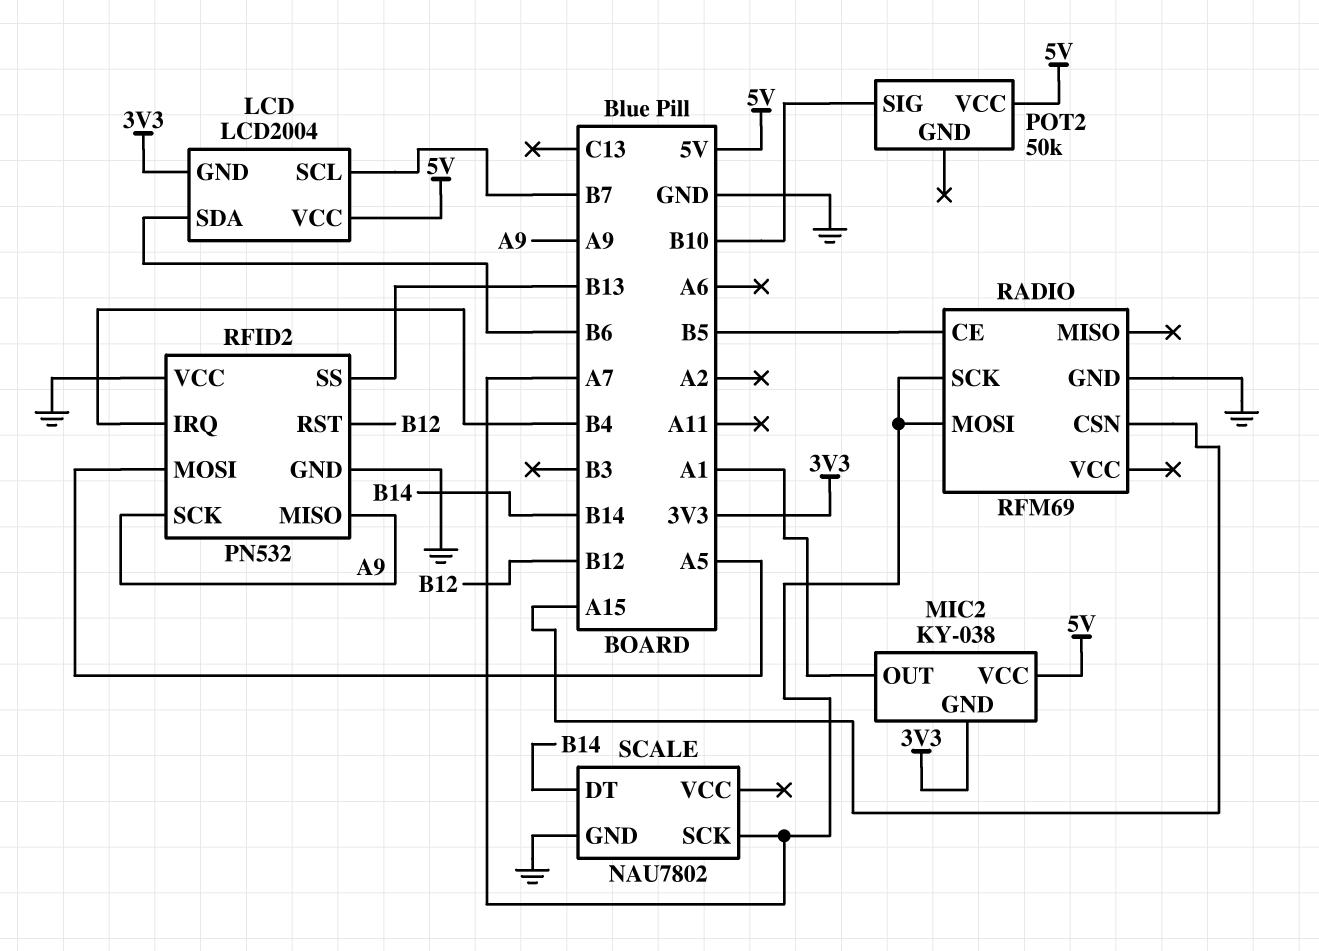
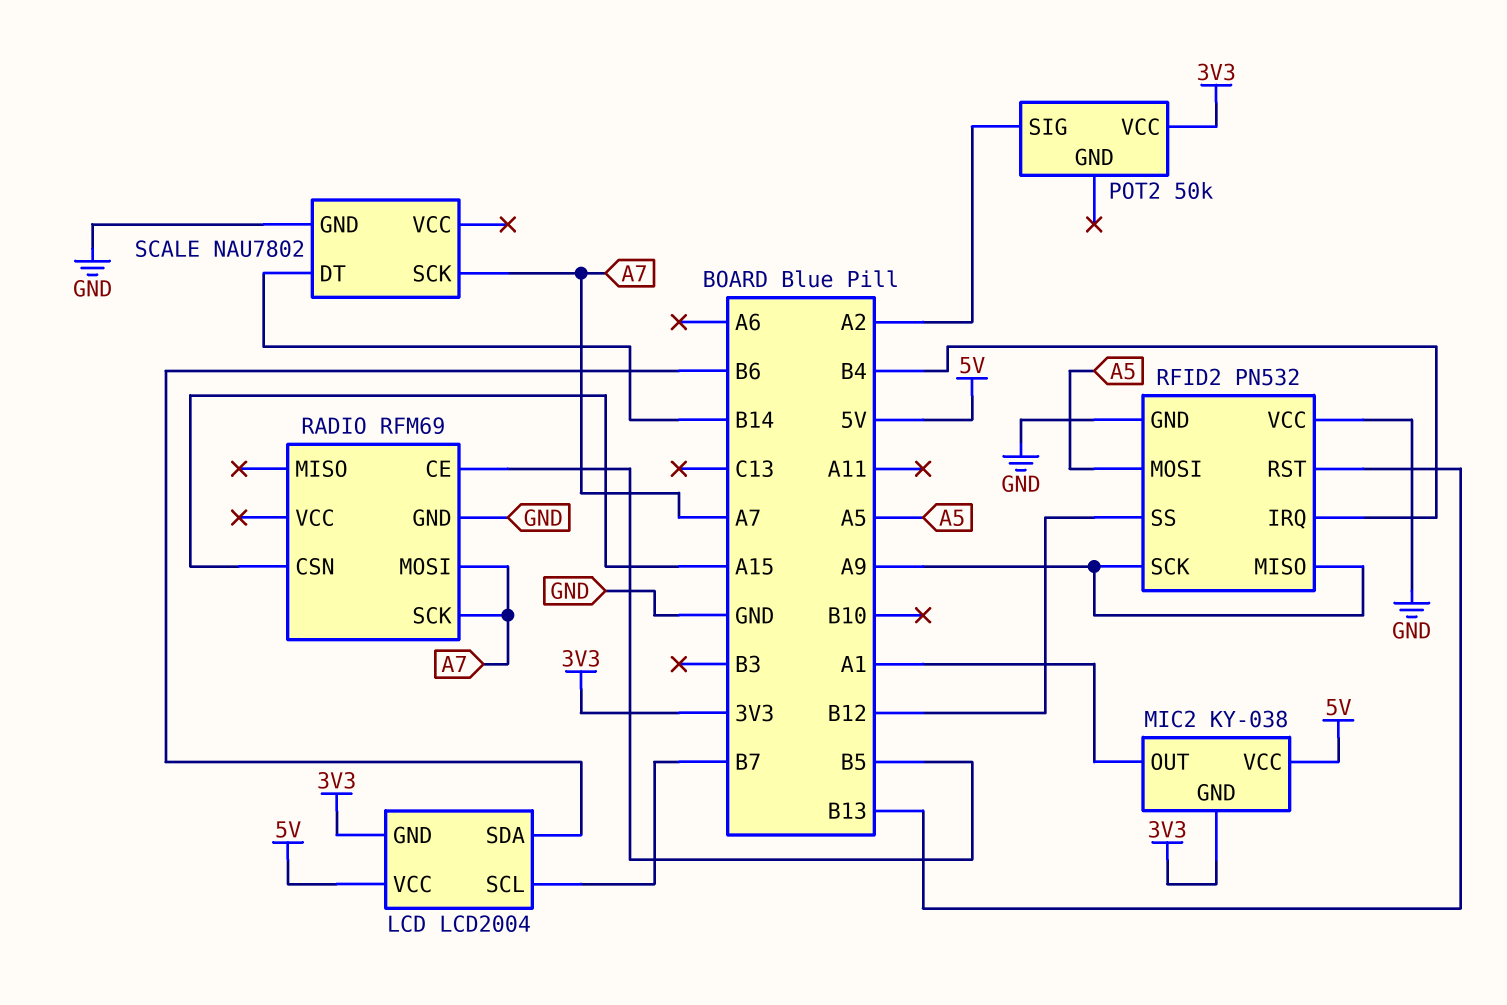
POT2 pin SIG: B10 -> A2
POT2 pin VCC: 5V -> 3V3
RFID2 pin RST: B12 -> B13
RFID2 pin SS: B13 -> B12

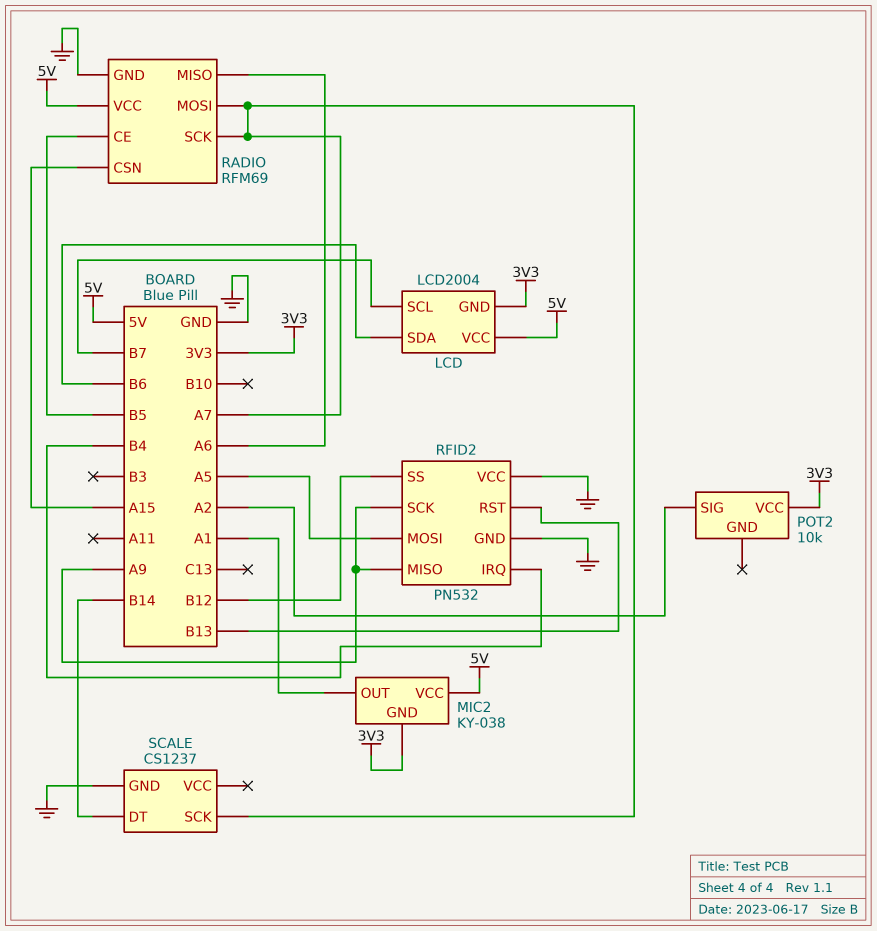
POT2: 50k -> 10k
RADIO pin MISO: none -> A6
RADIO pin VCC: none -> 5V
SCALE: NAU7802 -> CS1237

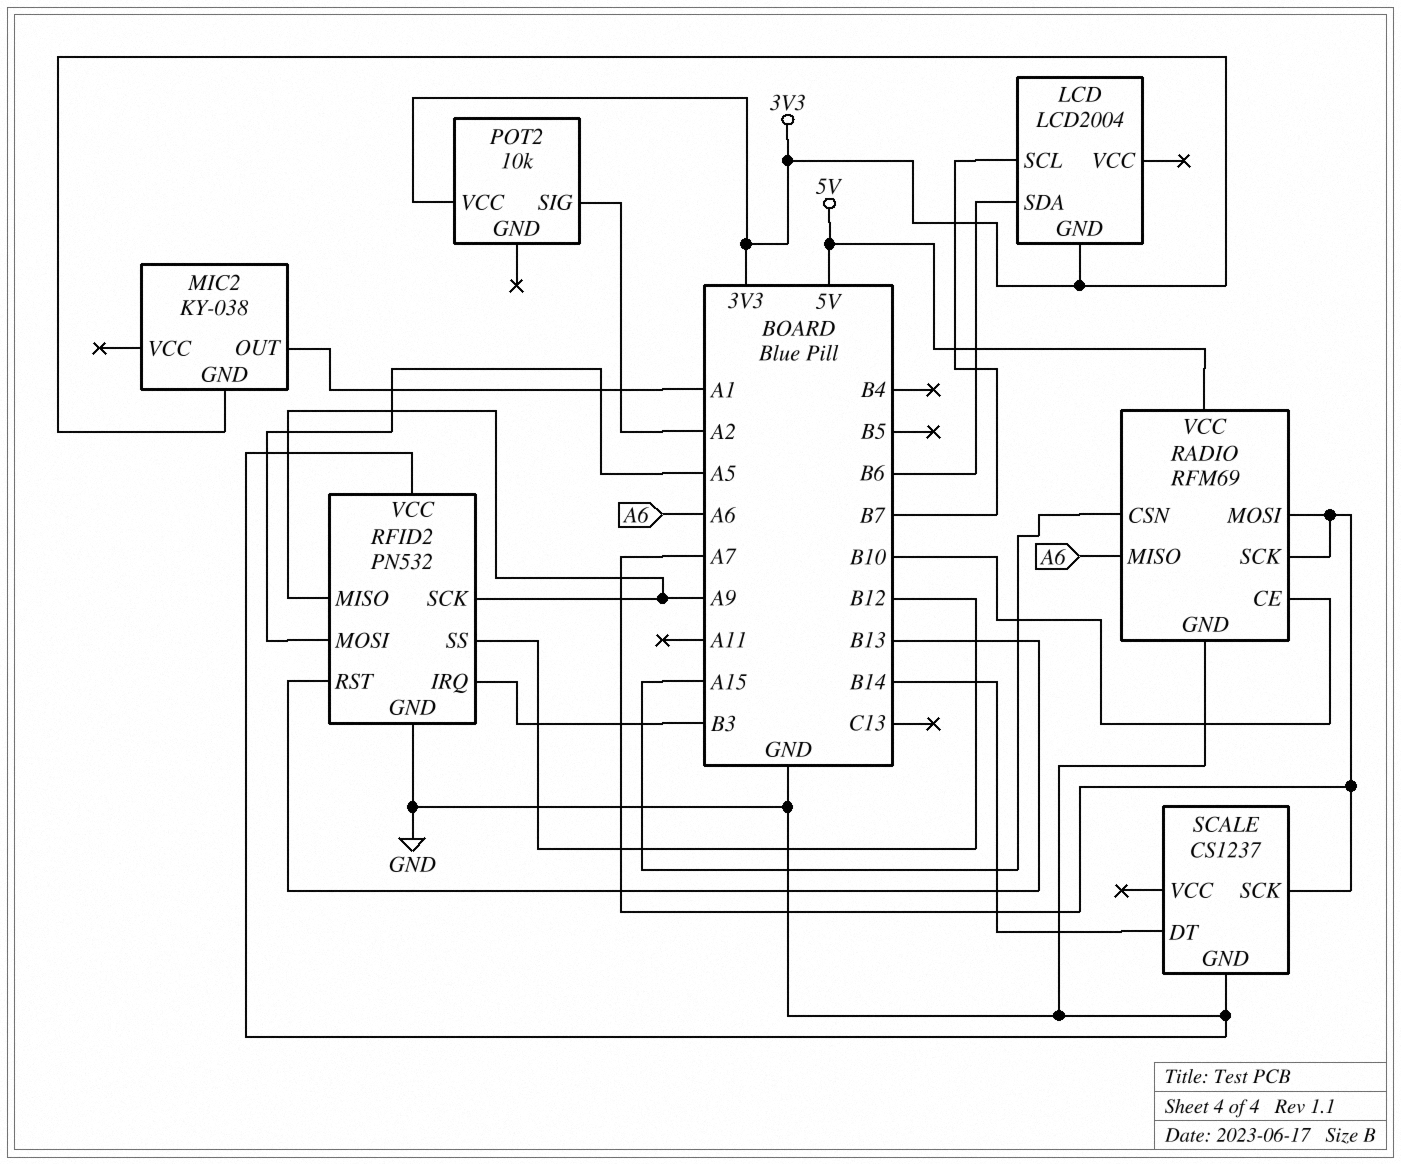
LCD pin VCC: 5V -> none
MIC2 pin VCC: 5V -> none
RADIO pin CE: B5 -> B10
RFID2 pin IRQ: B4 -> B3

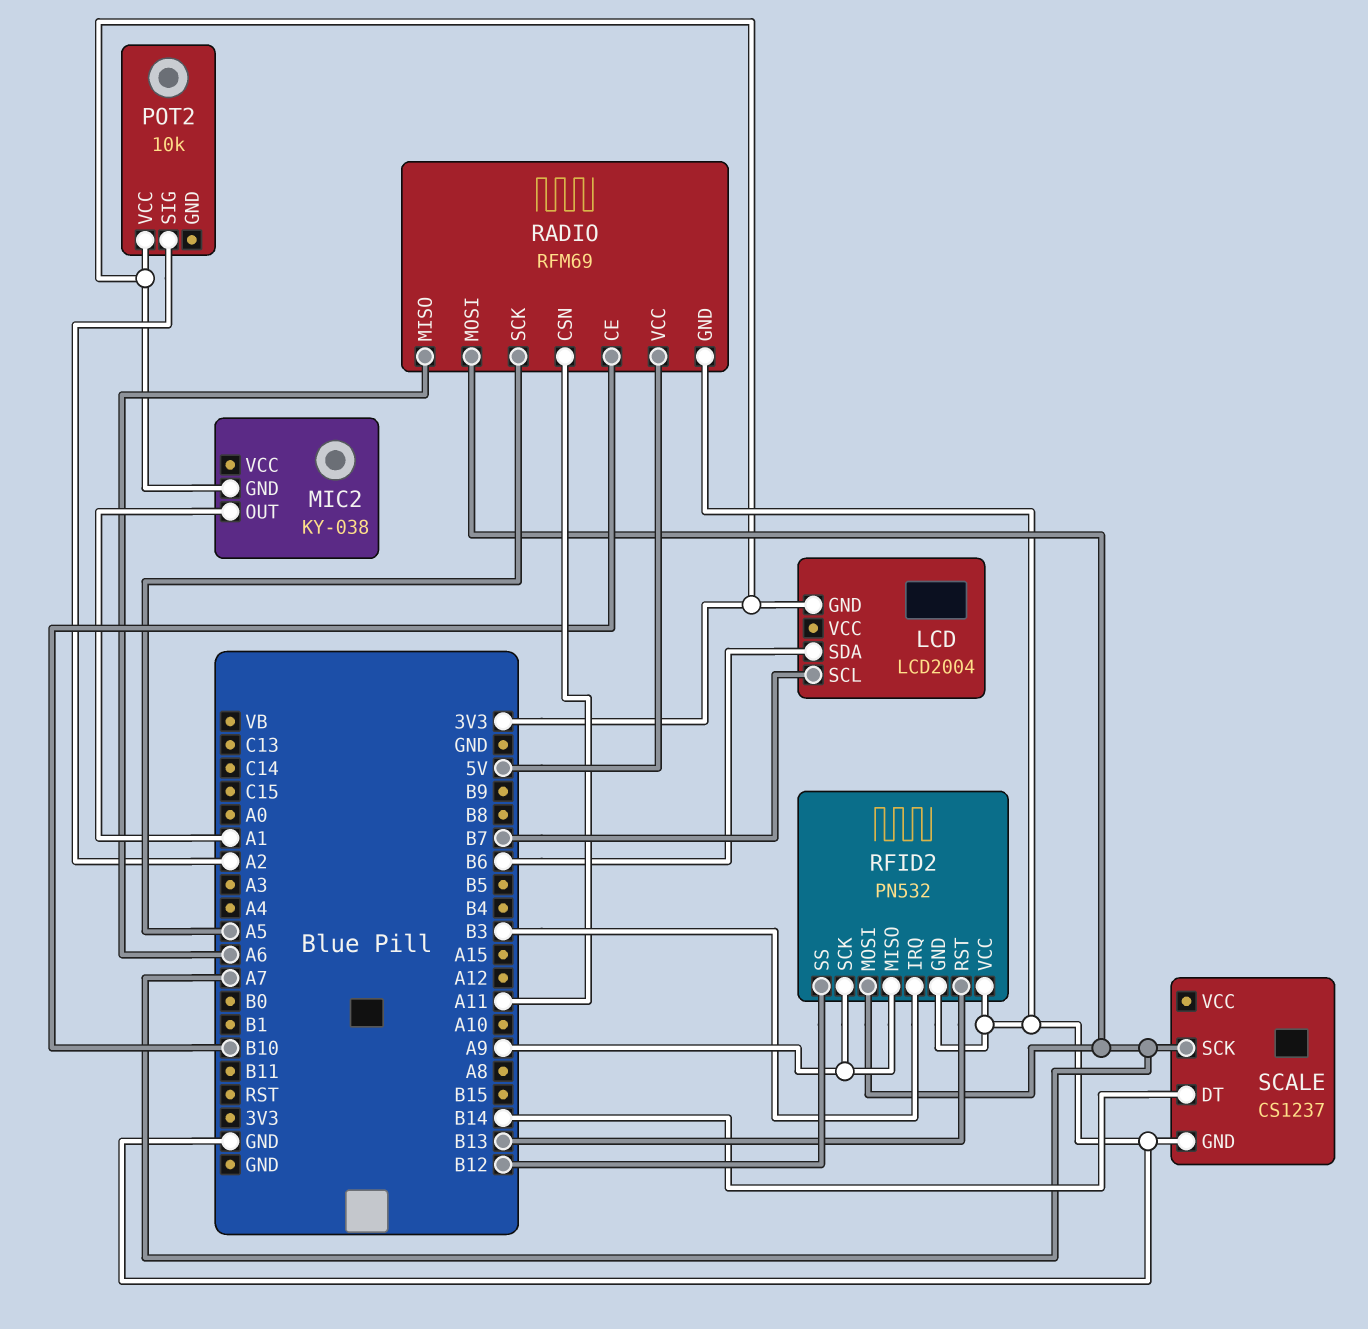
RADIO pin CSN: A15 -> A11
RADIO pin SCK: A7 -> A5
RFID2 pin MOSI: A5 -> A7

